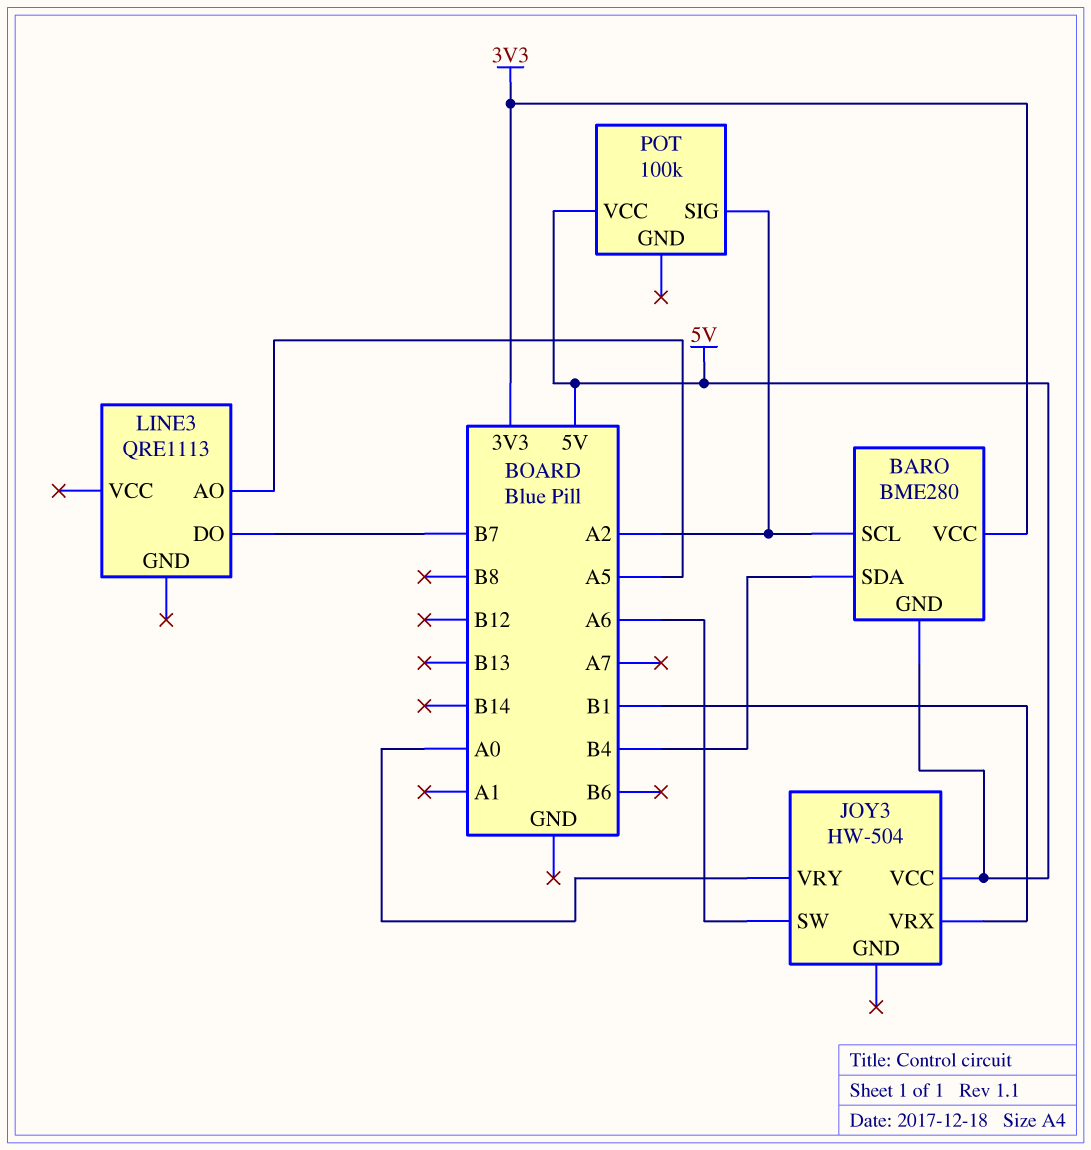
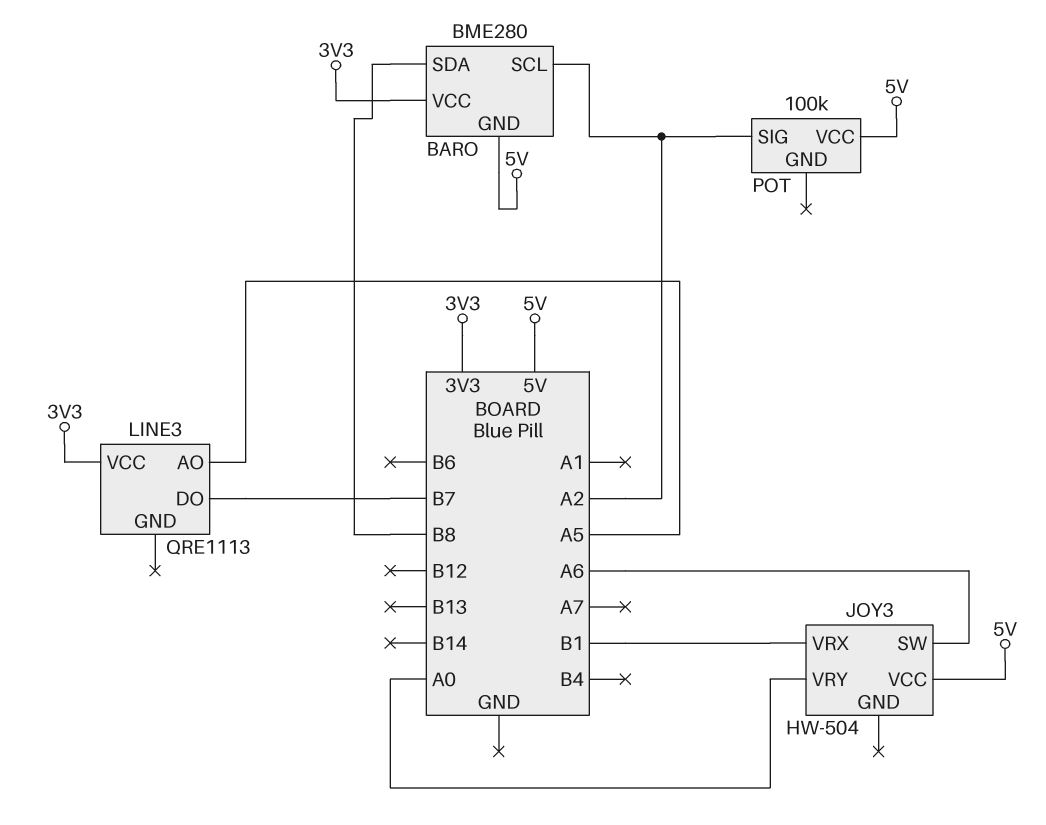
BARO pin SDA: B4 -> B8
LINE3 pin VCC: none -> 3V3

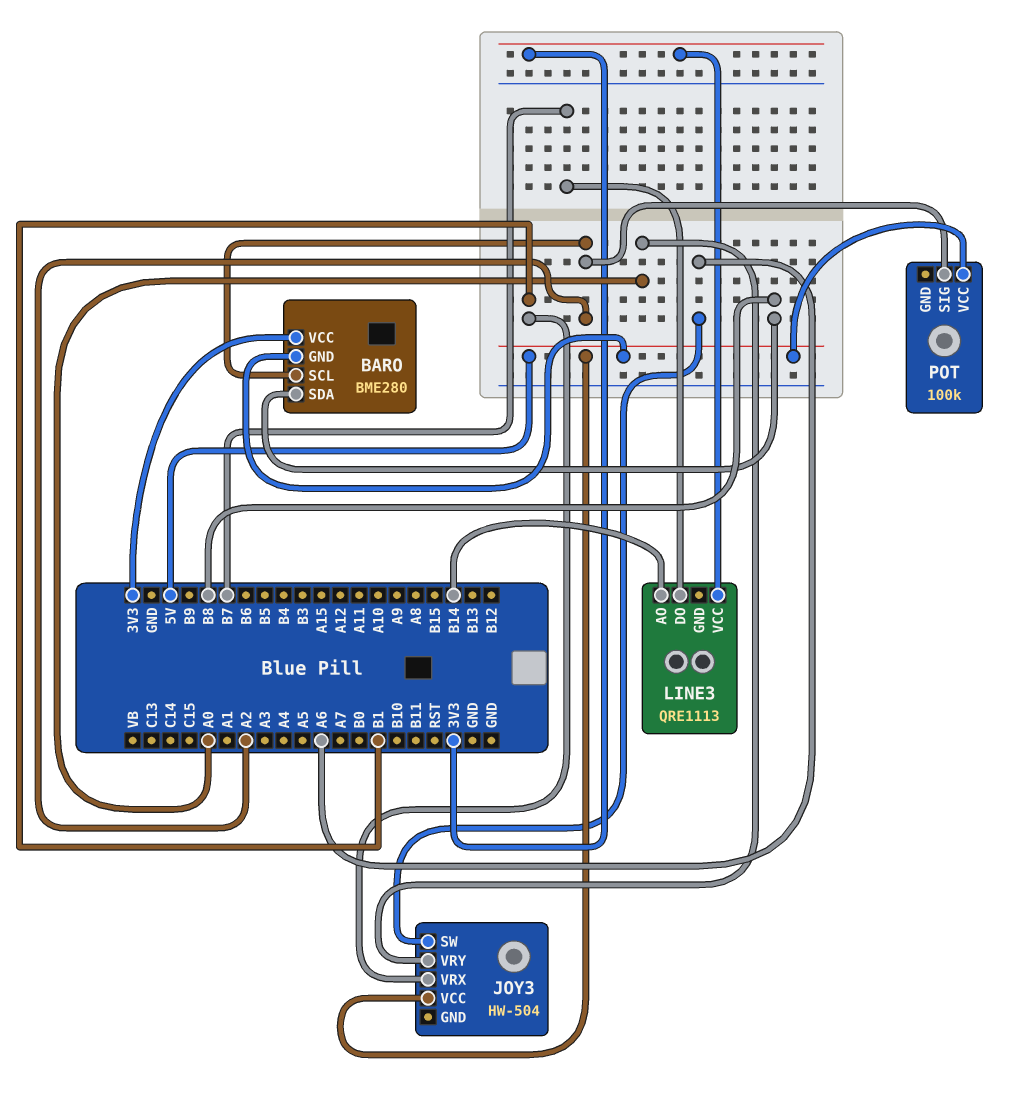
LINE3 pin AO: A5 -> B14

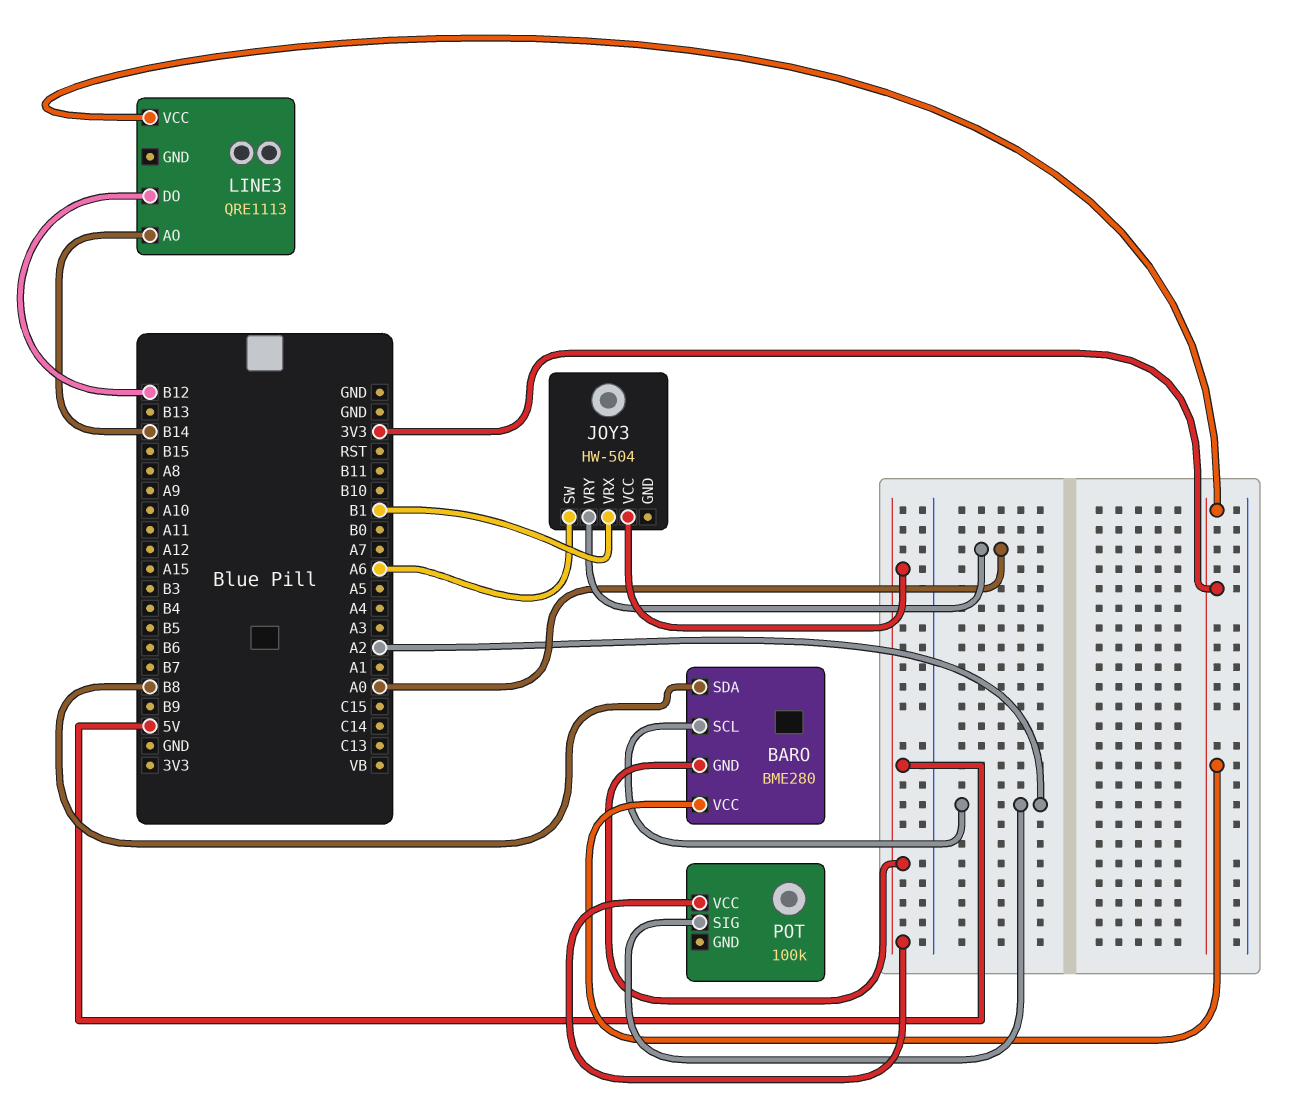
LINE3 pin DO: B7 -> B12

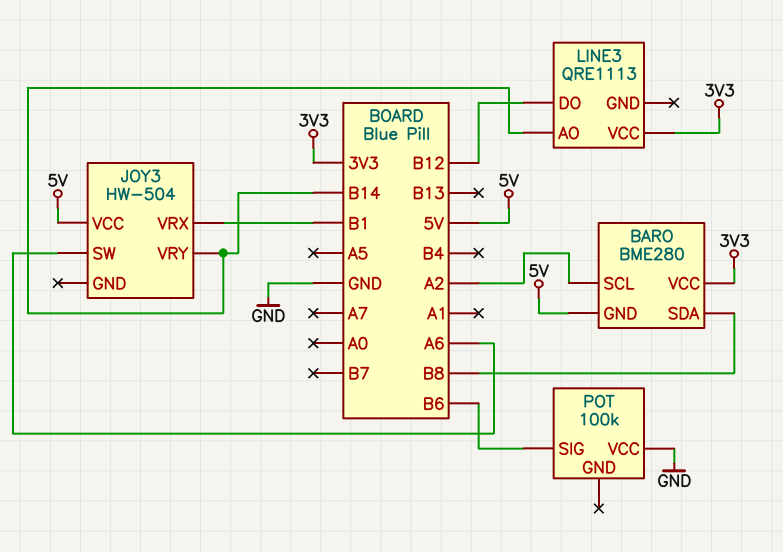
JOY3 pin VRY: A0 -> B14
POT pin SIG: A2 -> B6
POT pin VCC: 5V -> GND

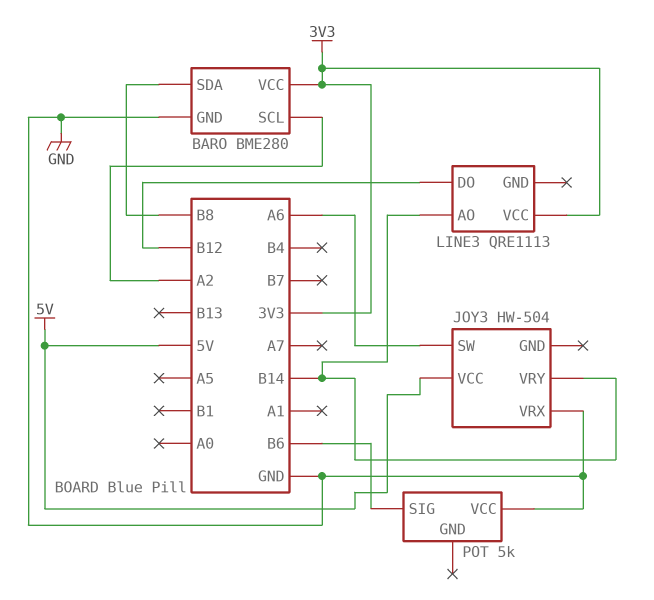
BARO pin GND: 5V -> GND
JOY3 pin VRX: B1 -> GND
POT: 100k -> 5k

